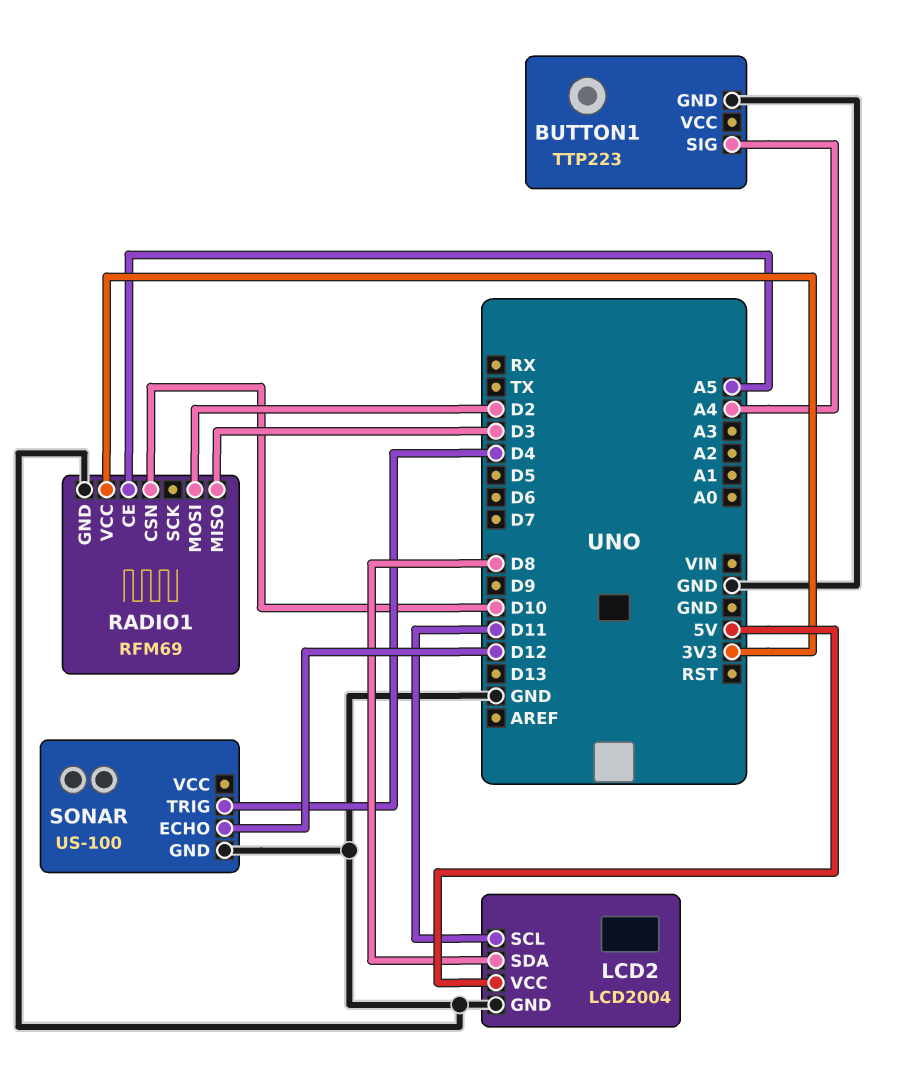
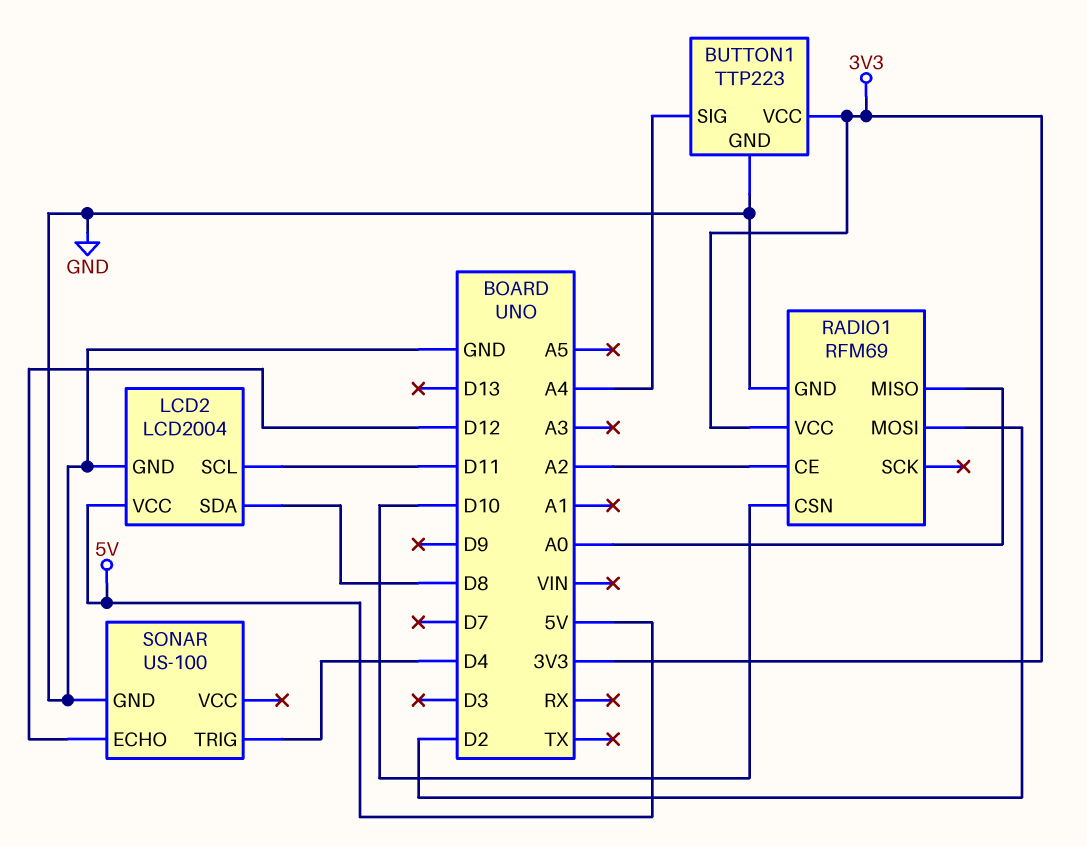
BUTTON1 pin VCC: none -> 3V3
RADIO1 pin CE: A5 -> A2
RADIO1 pin MISO: D3 -> A0

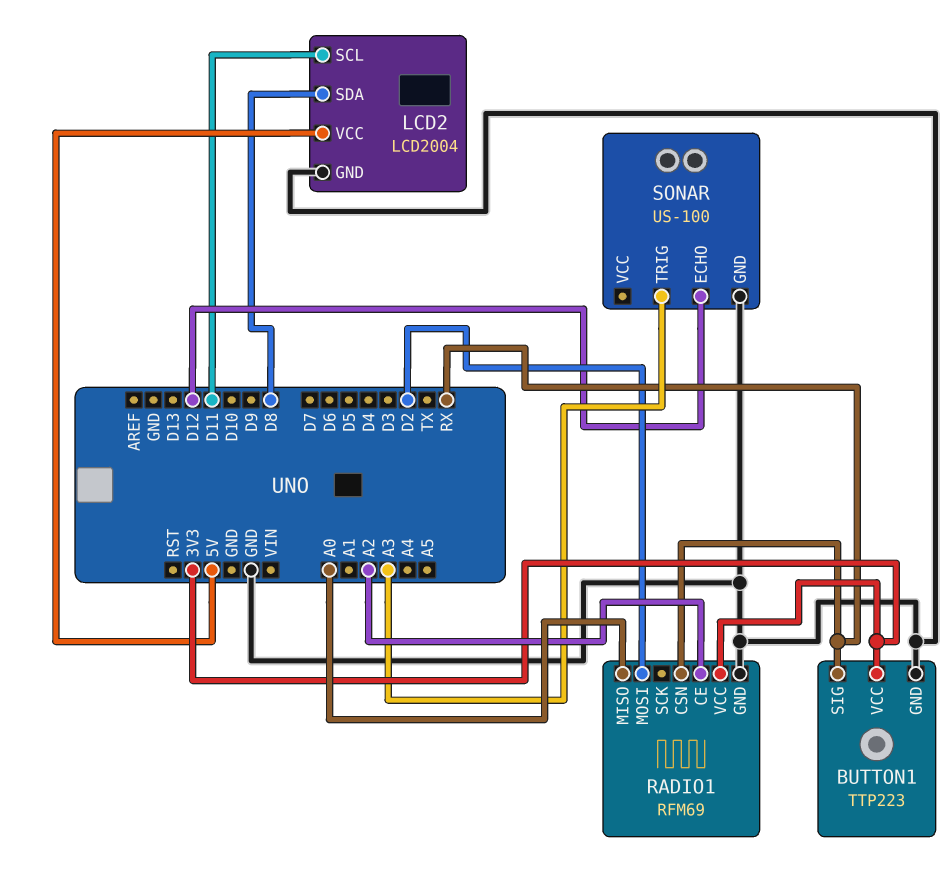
BUTTON1 pin SIG: A4 -> RX
RADIO1 pin CSN: D10 -> RX
SONAR pin TRIG: D4 -> A3

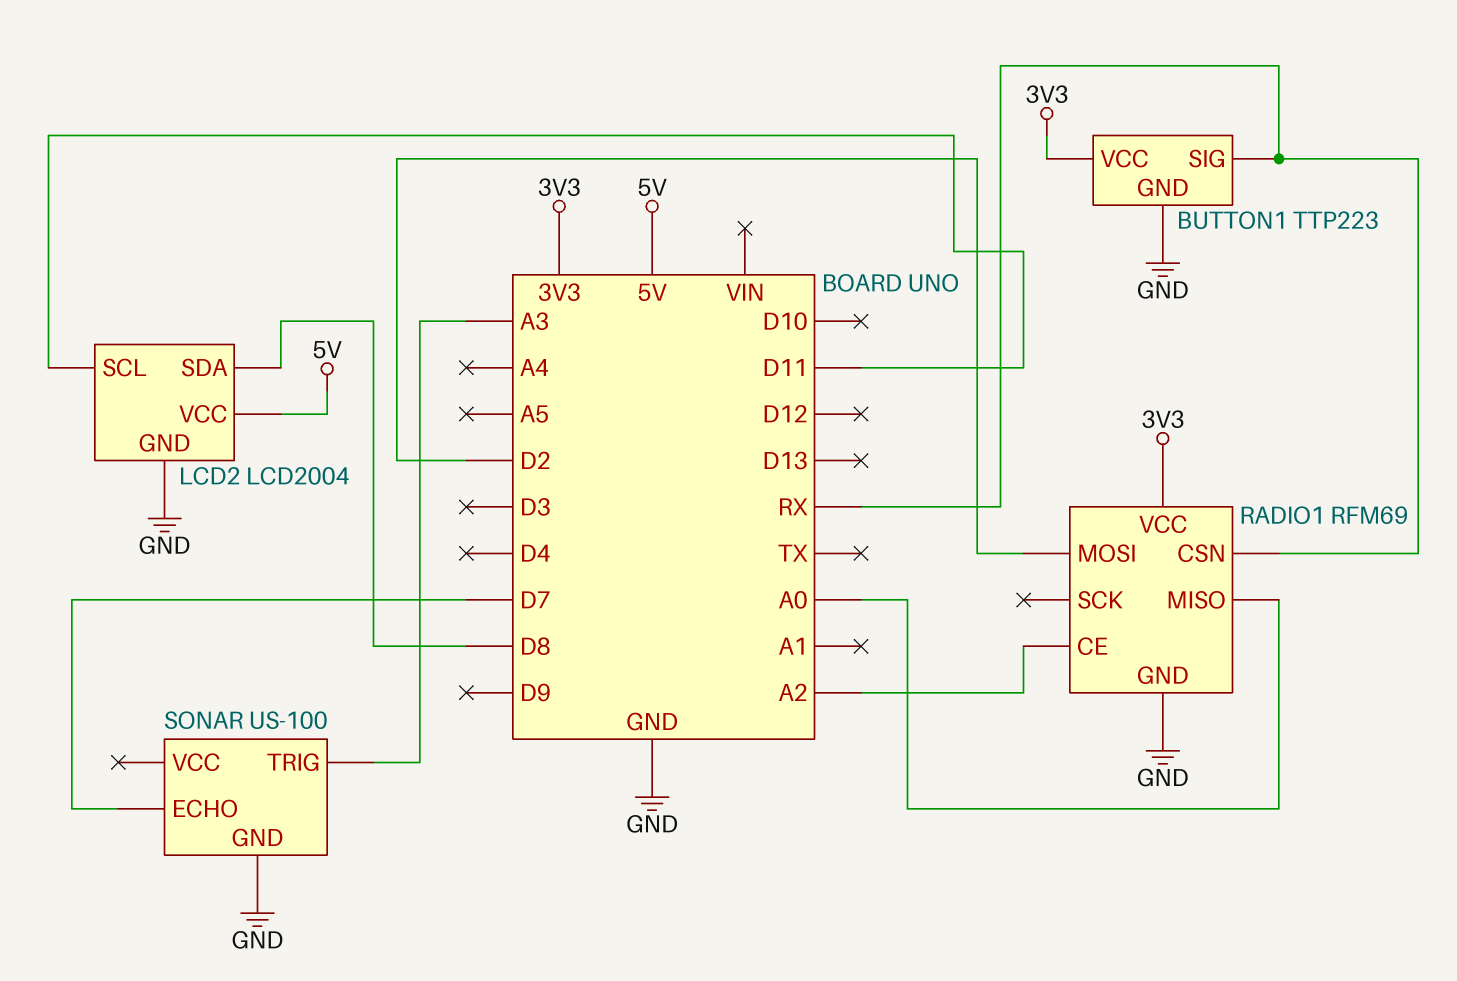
SONAR pin ECHO: D12 -> D7

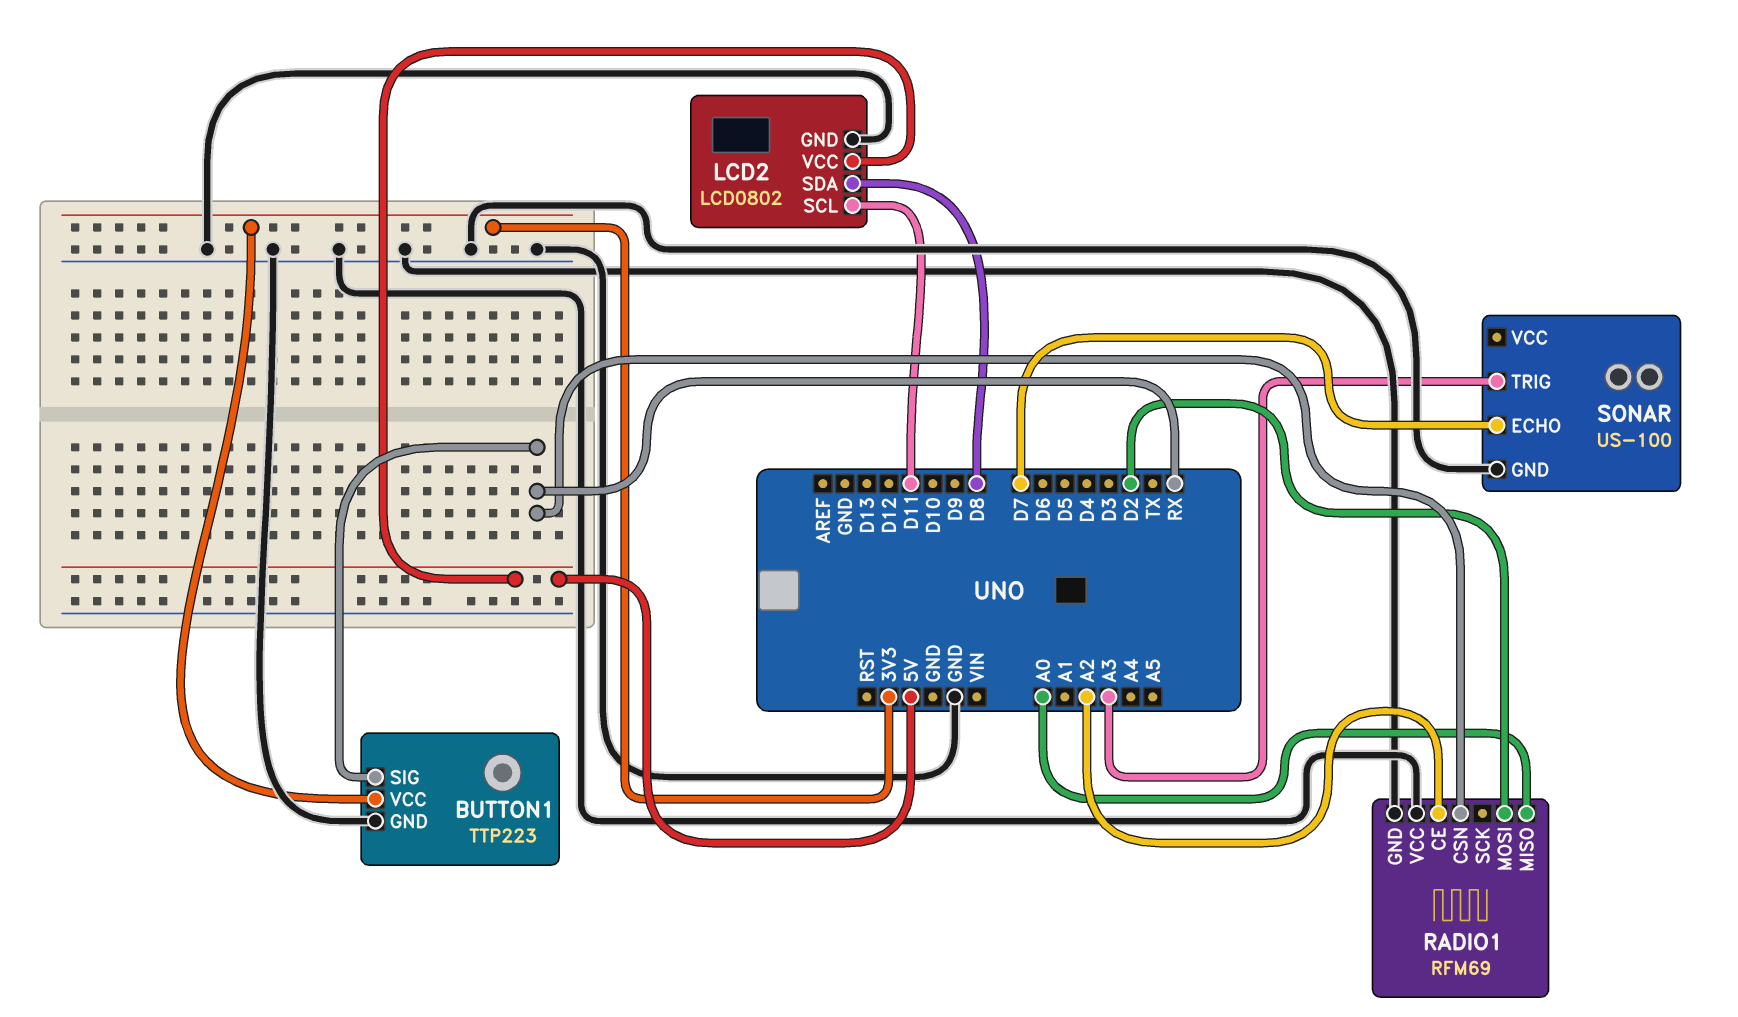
LCD2: LCD2004 -> LCD0802
RADIO1 pin VCC: 3V3 -> GND

